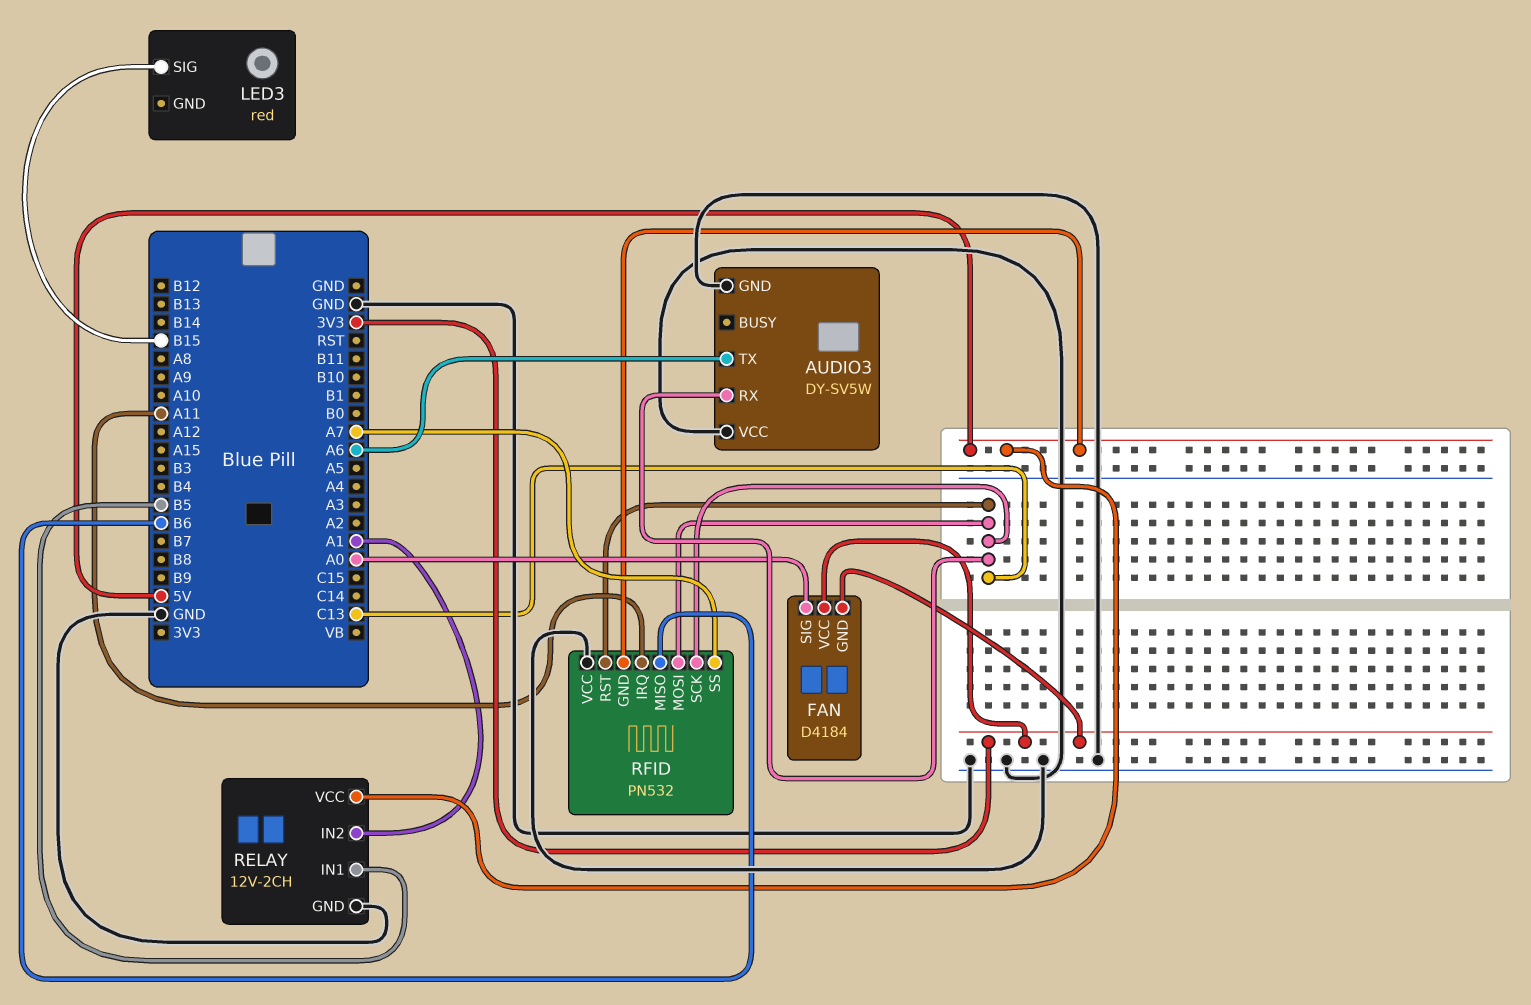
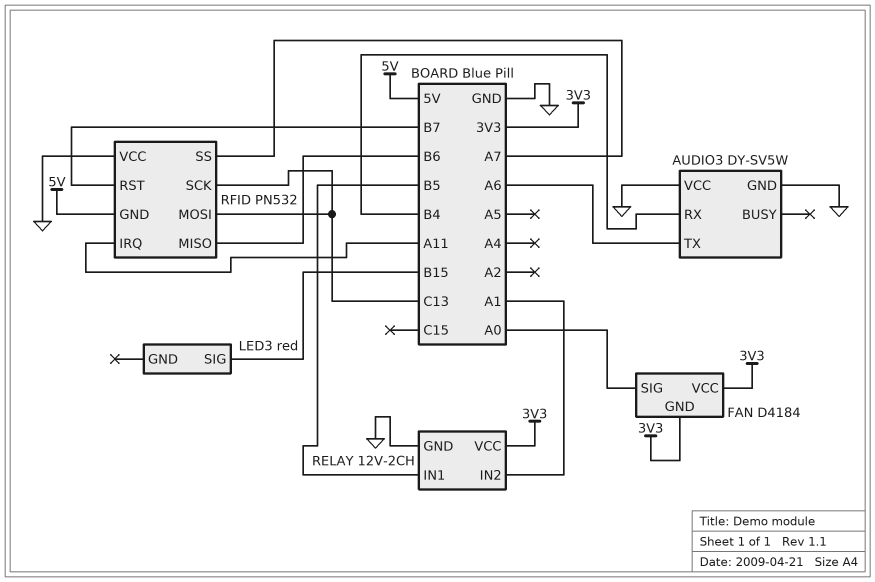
AUDIO3 pin RX: C13 -> B4
RELAY pin VCC: 5V -> 3V3
RFID pin RST: C13 -> B7

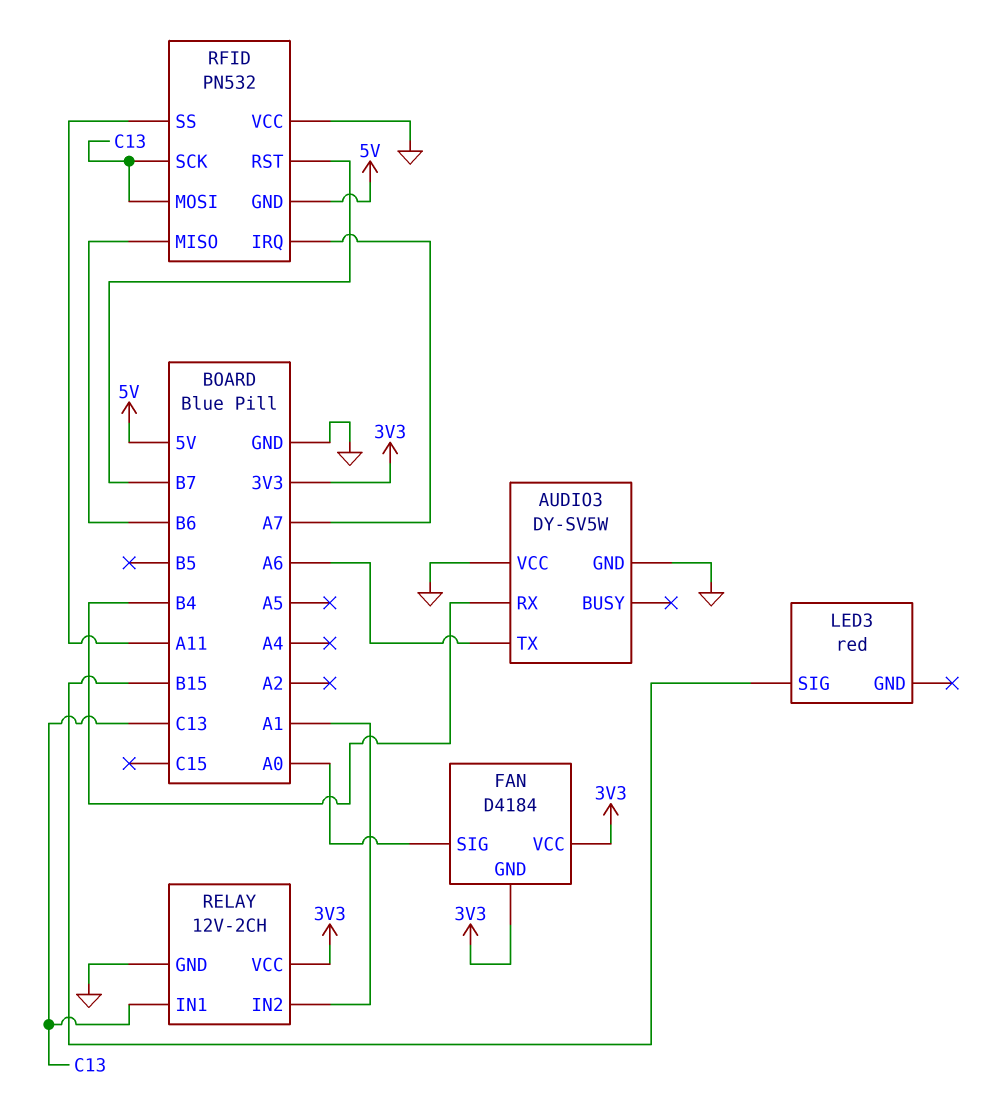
RELAY pin IN1: B5 -> C13
RFID pin IRQ: A11 -> A7
RFID pin SS: A7 -> A11

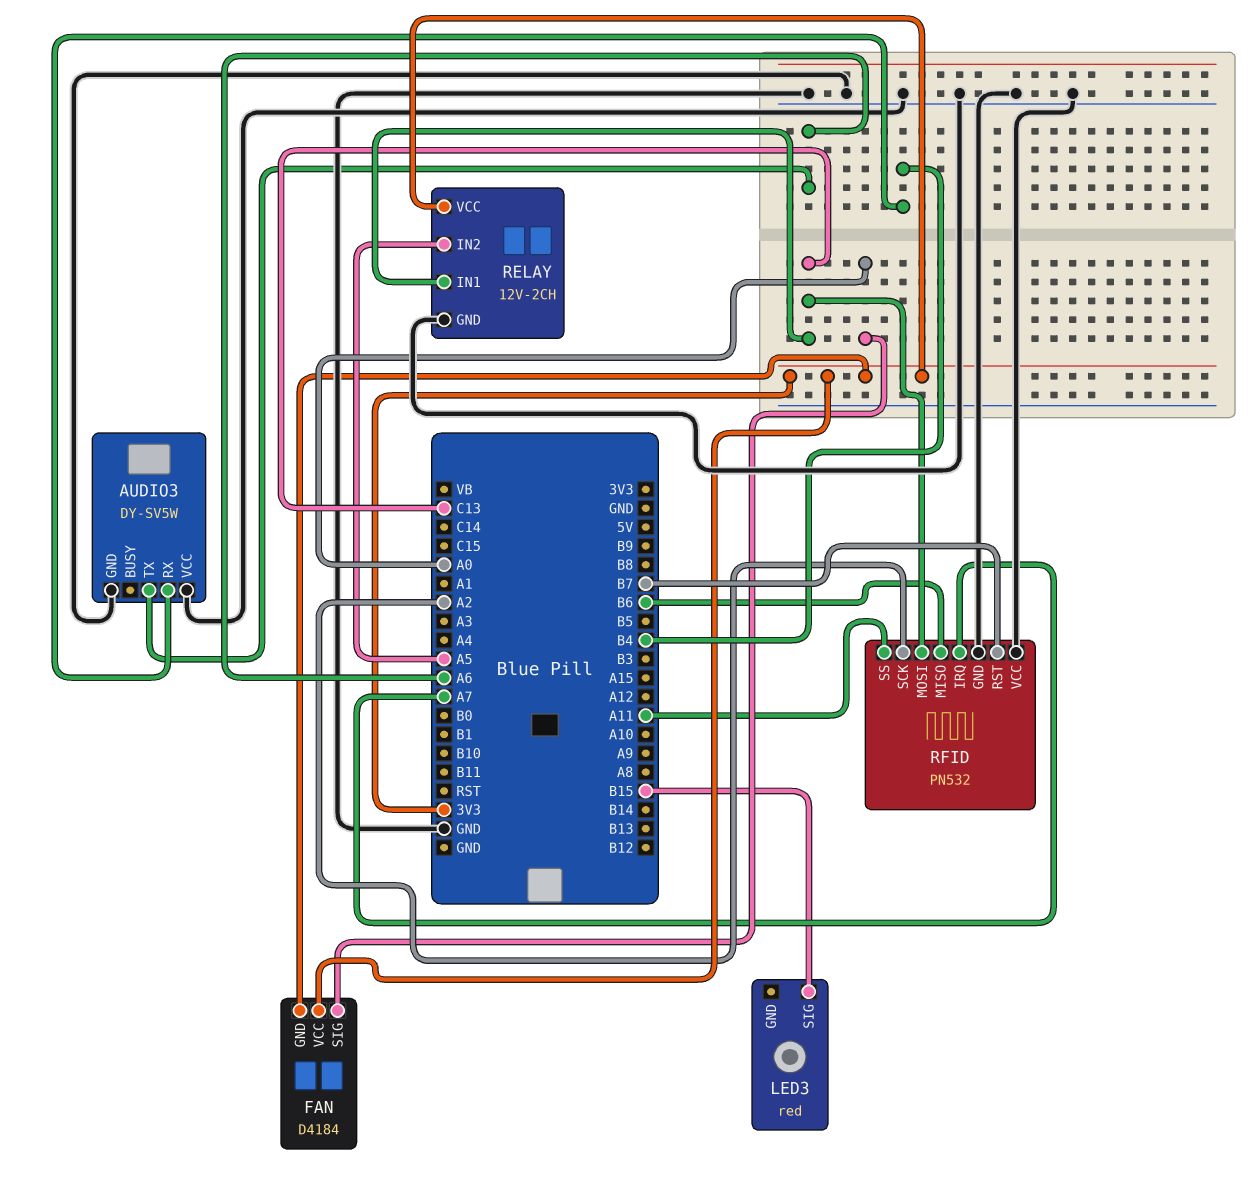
RELAY pin IN2: A1 -> A5
RFID pin GND: 5V -> GND
RFID pin SCK: C13 -> A2

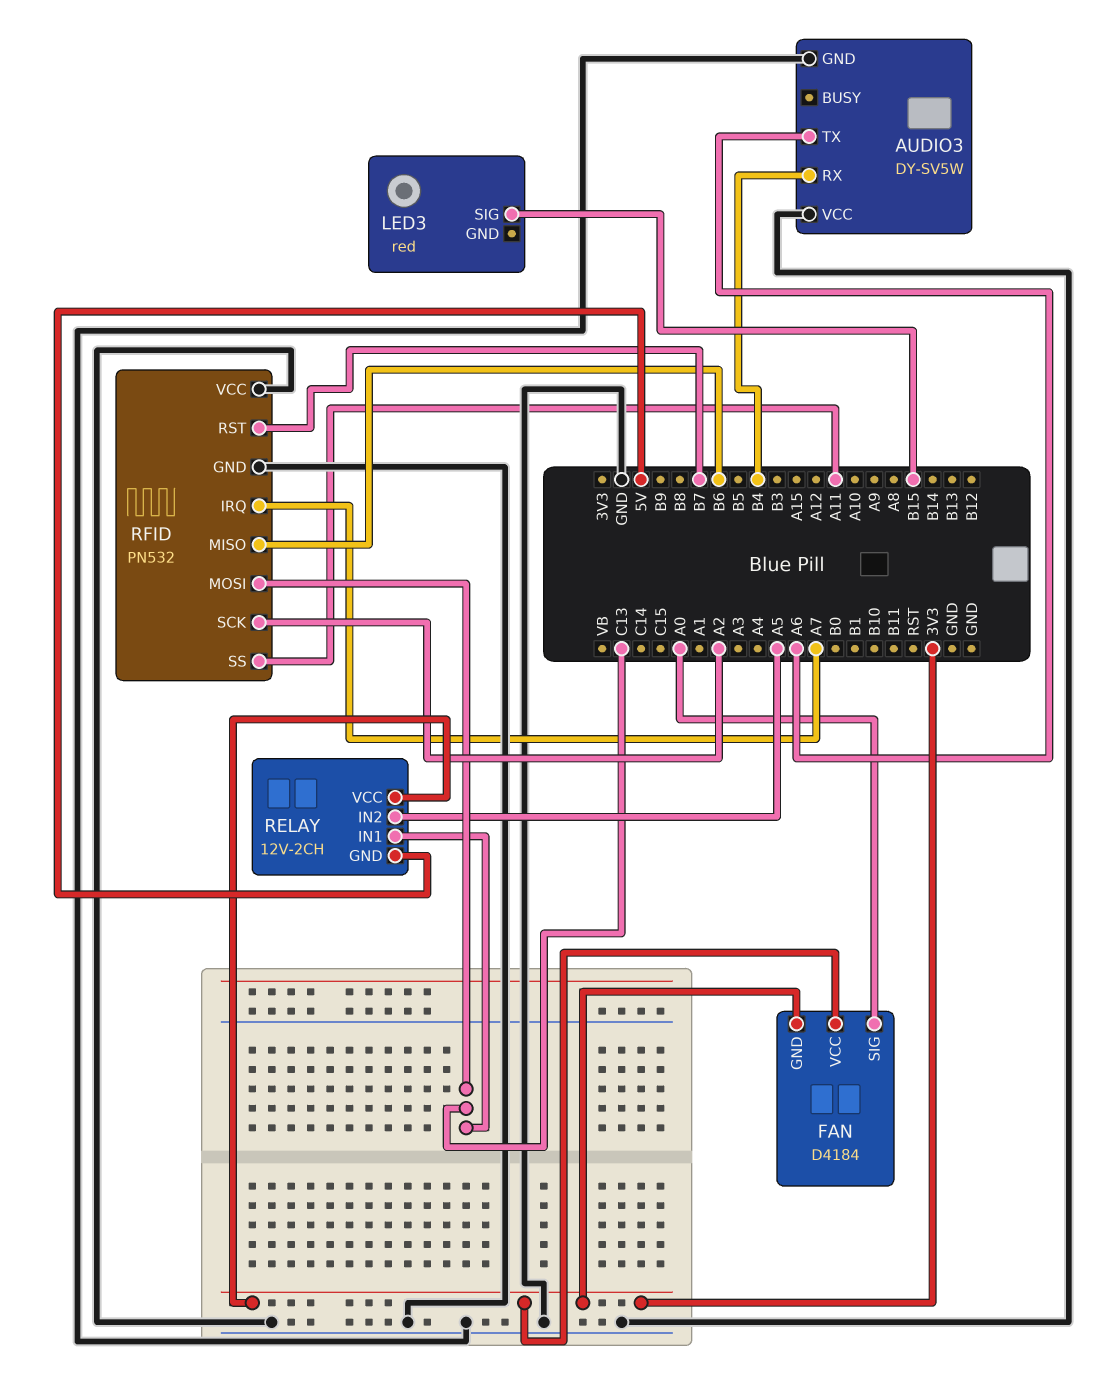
RELAY pin GND: GND -> 5V

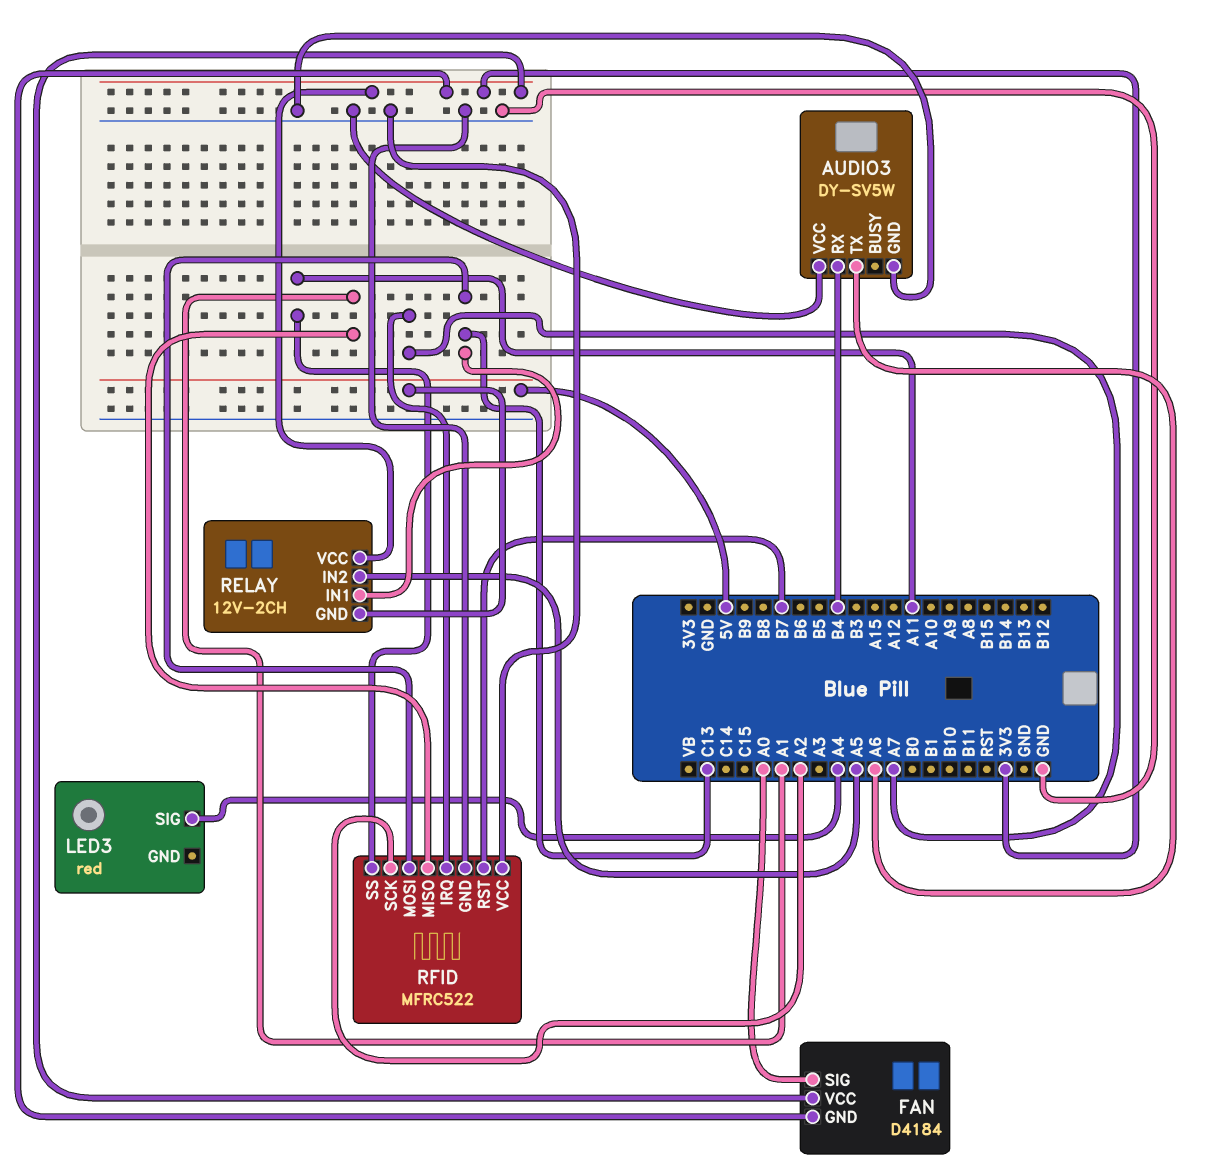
LED3 pin SIG: B15 -> A4
RFID: PN532 -> MFRC522
RFID pin MISO: B6 -> A1

